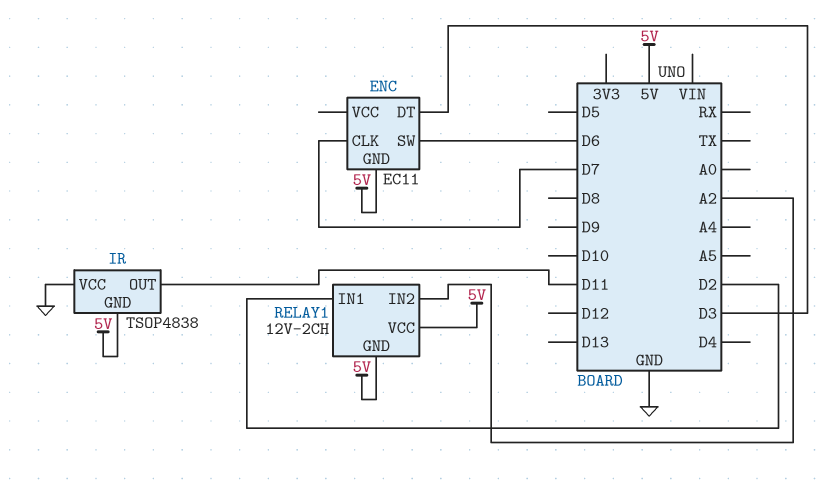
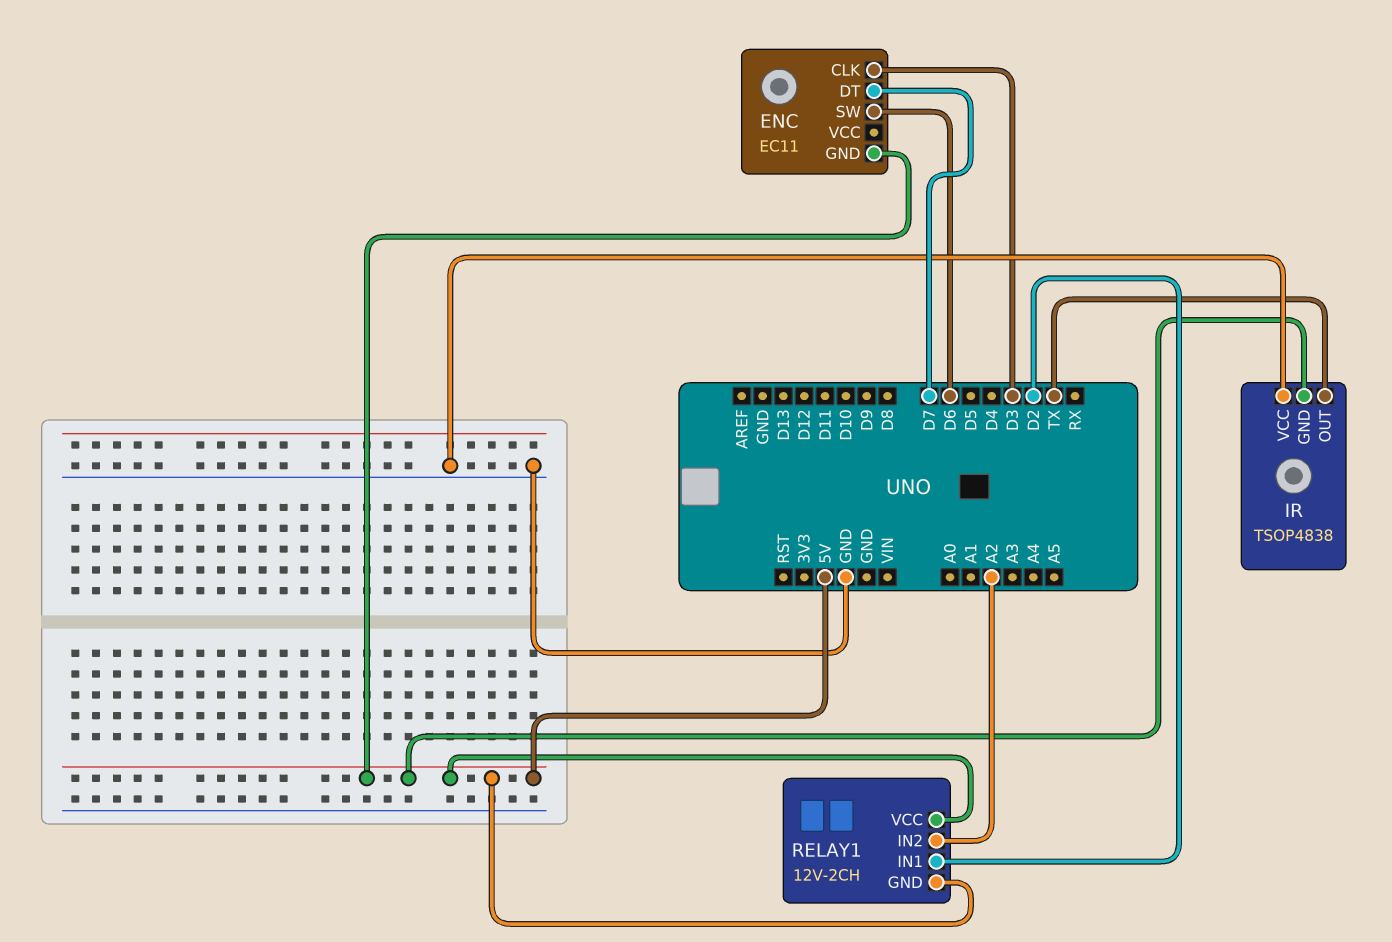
ENC pin CLK: D7 -> D3
ENC pin DT: D3 -> D7
IR pin OUT: D11 -> TX

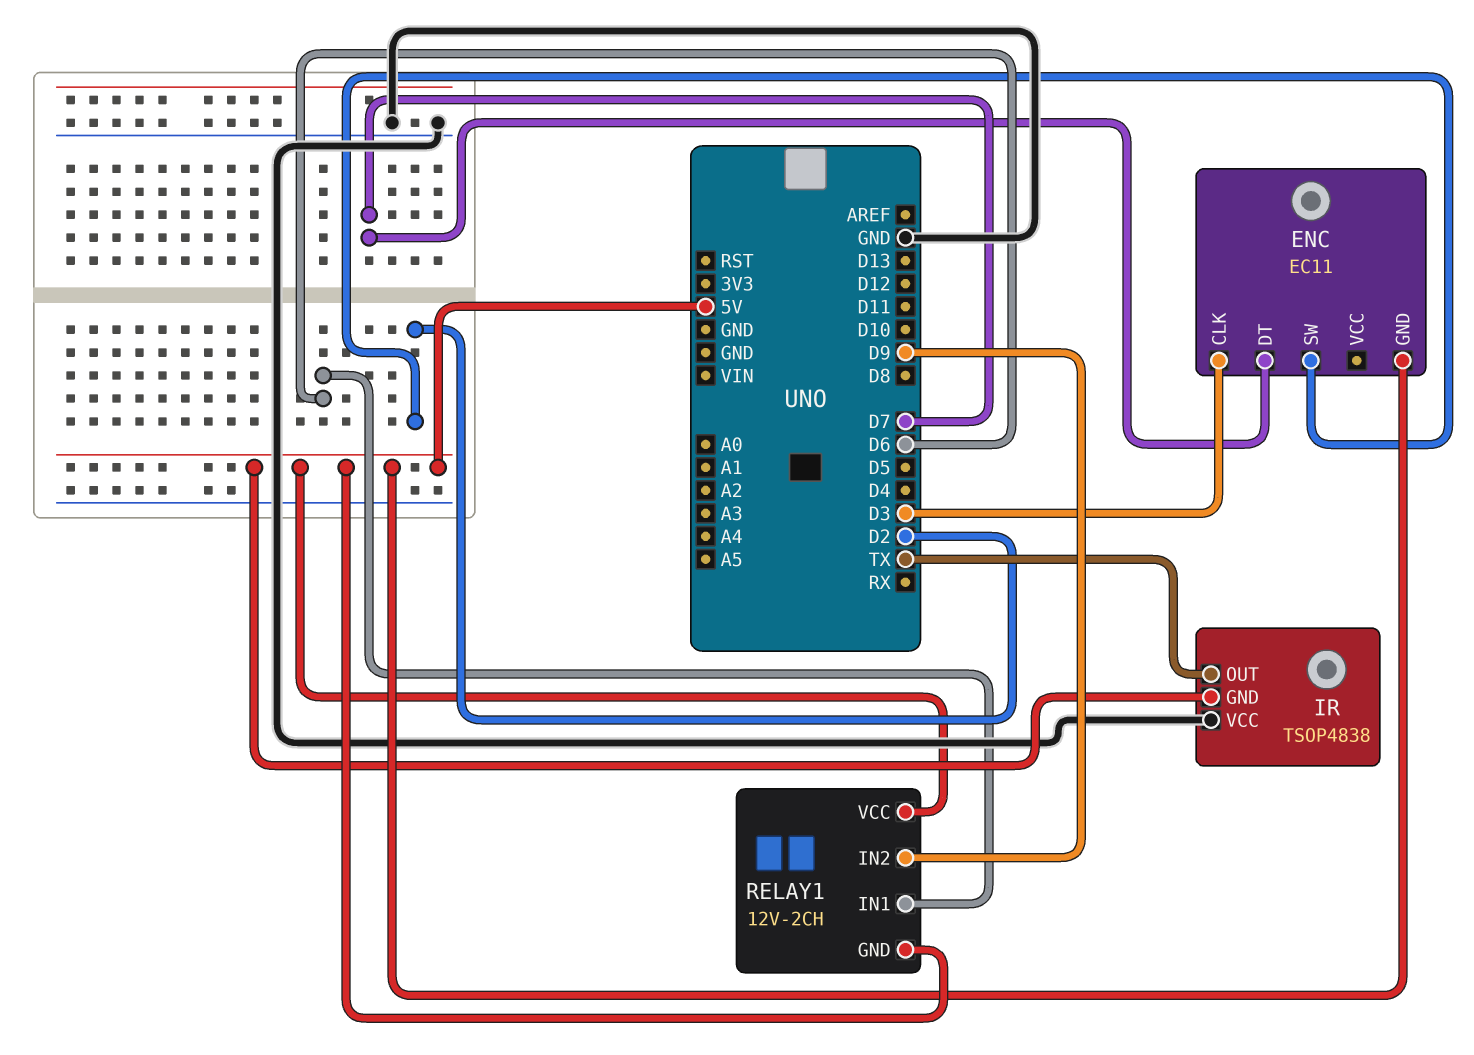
ENC pin SW: D6 -> D2
RELAY1 pin IN1: D2 -> D6
RELAY1 pin IN2: A2 -> D9

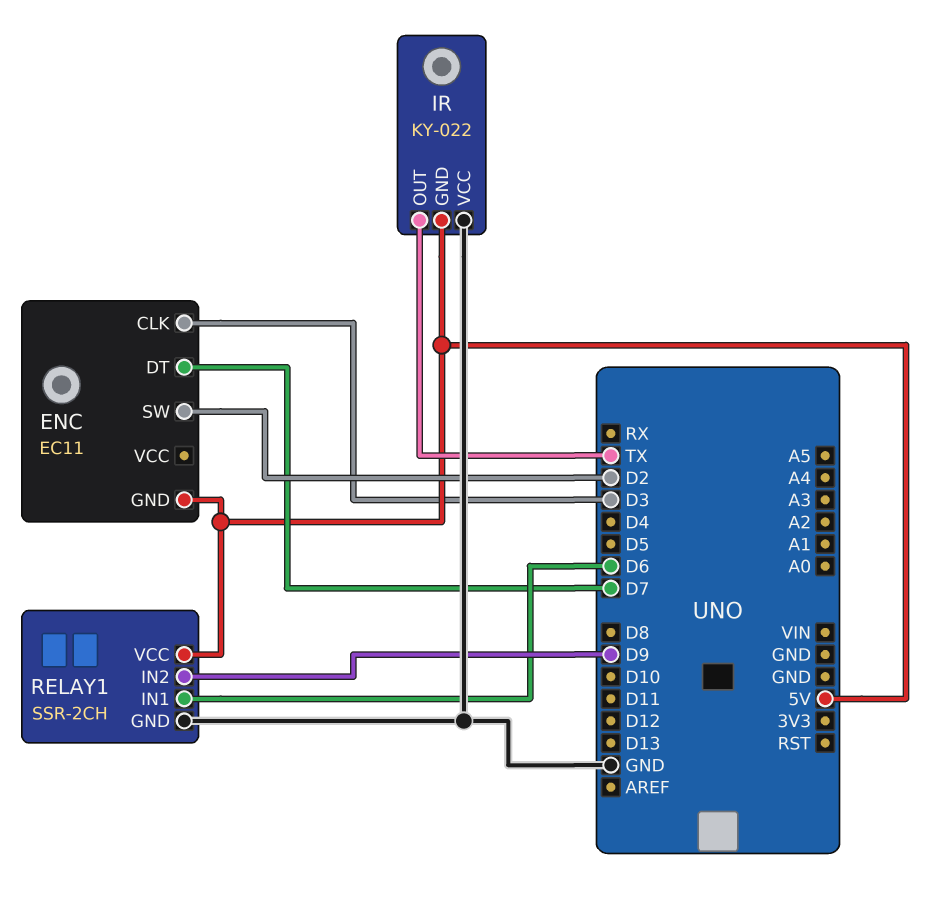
IR: TSOP4838 -> KY-022
RELAY1: 12V-2CH -> SSR-2CH
RELAY1 pin GND: 5V -> GND

